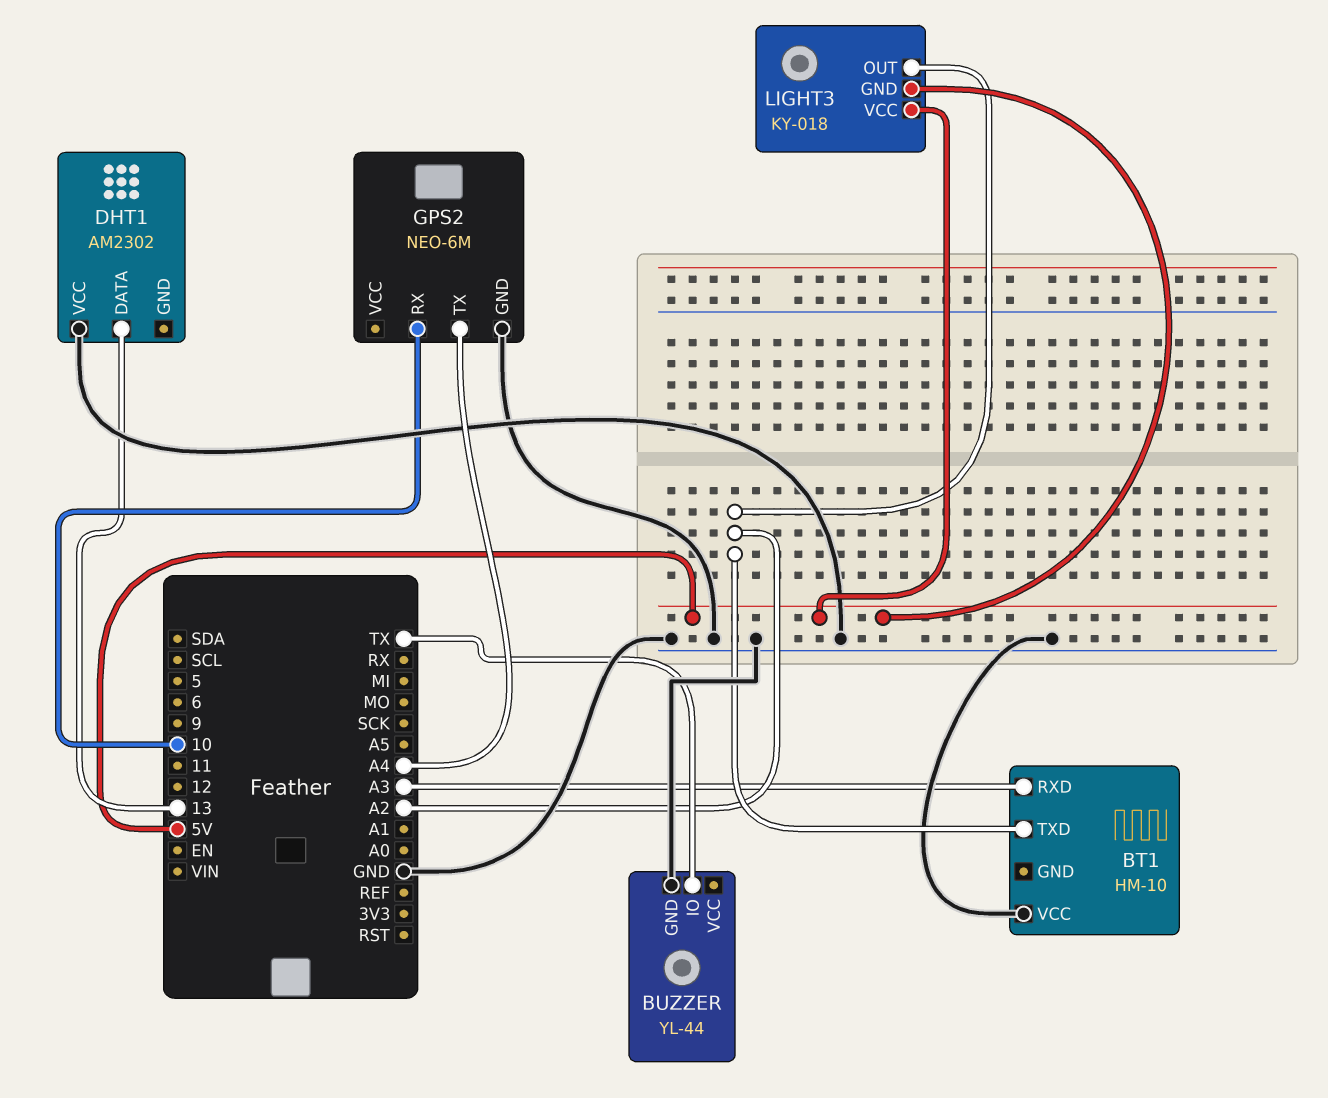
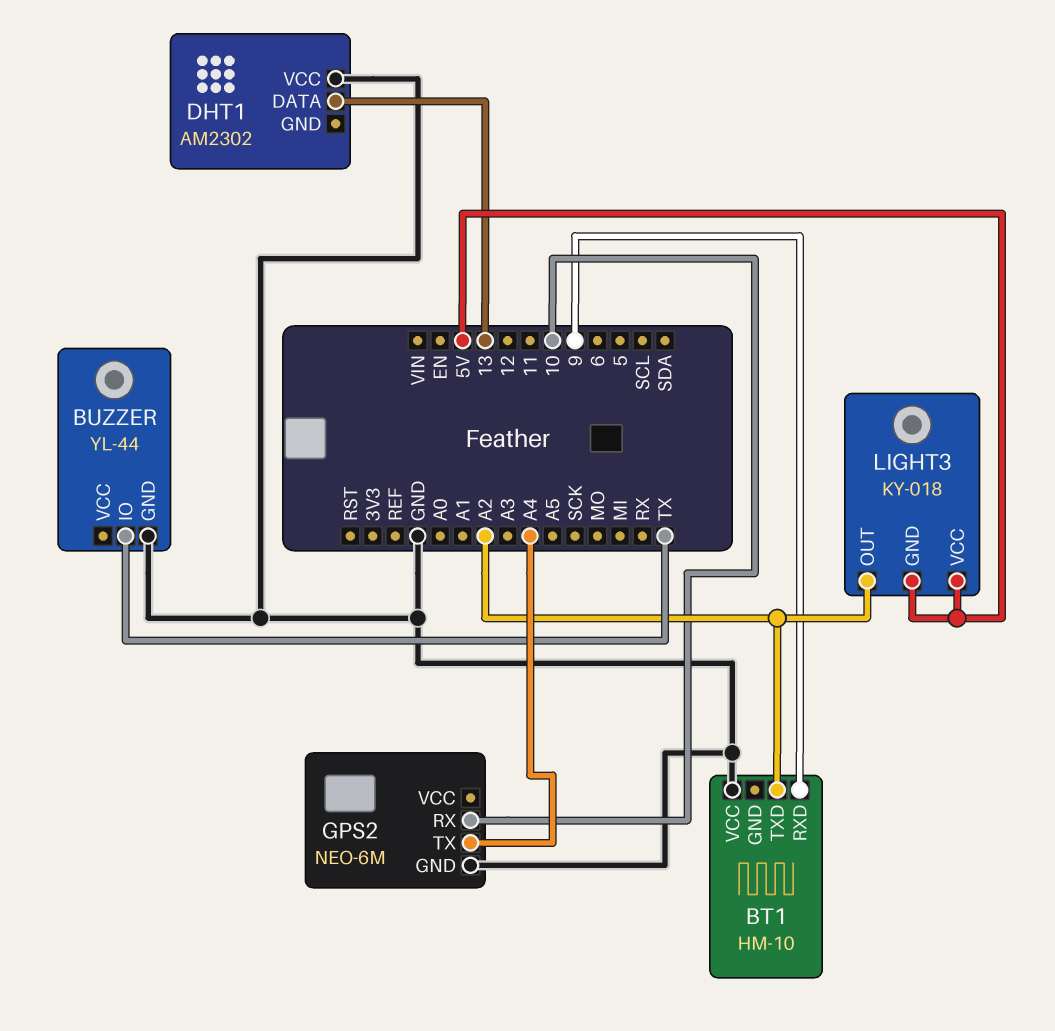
BT1 pin RXD: A3 -> 9

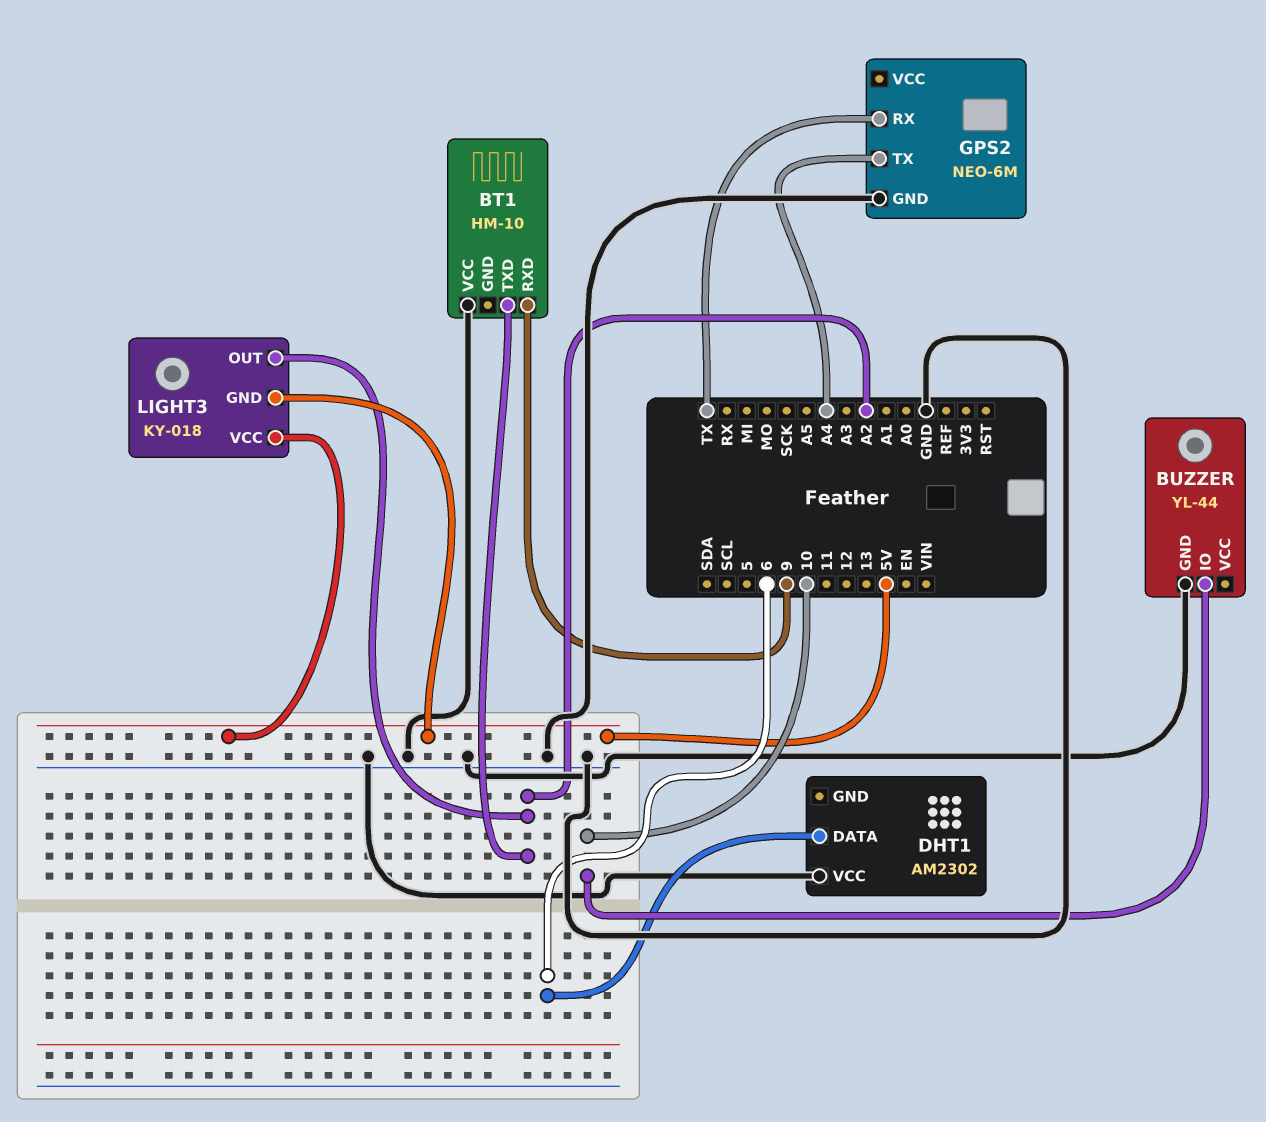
BUZZER pin IO: TX -> 10
DHT1 pin DATA: 13 -> 6
GPS2 pin RX: 10 -> TX

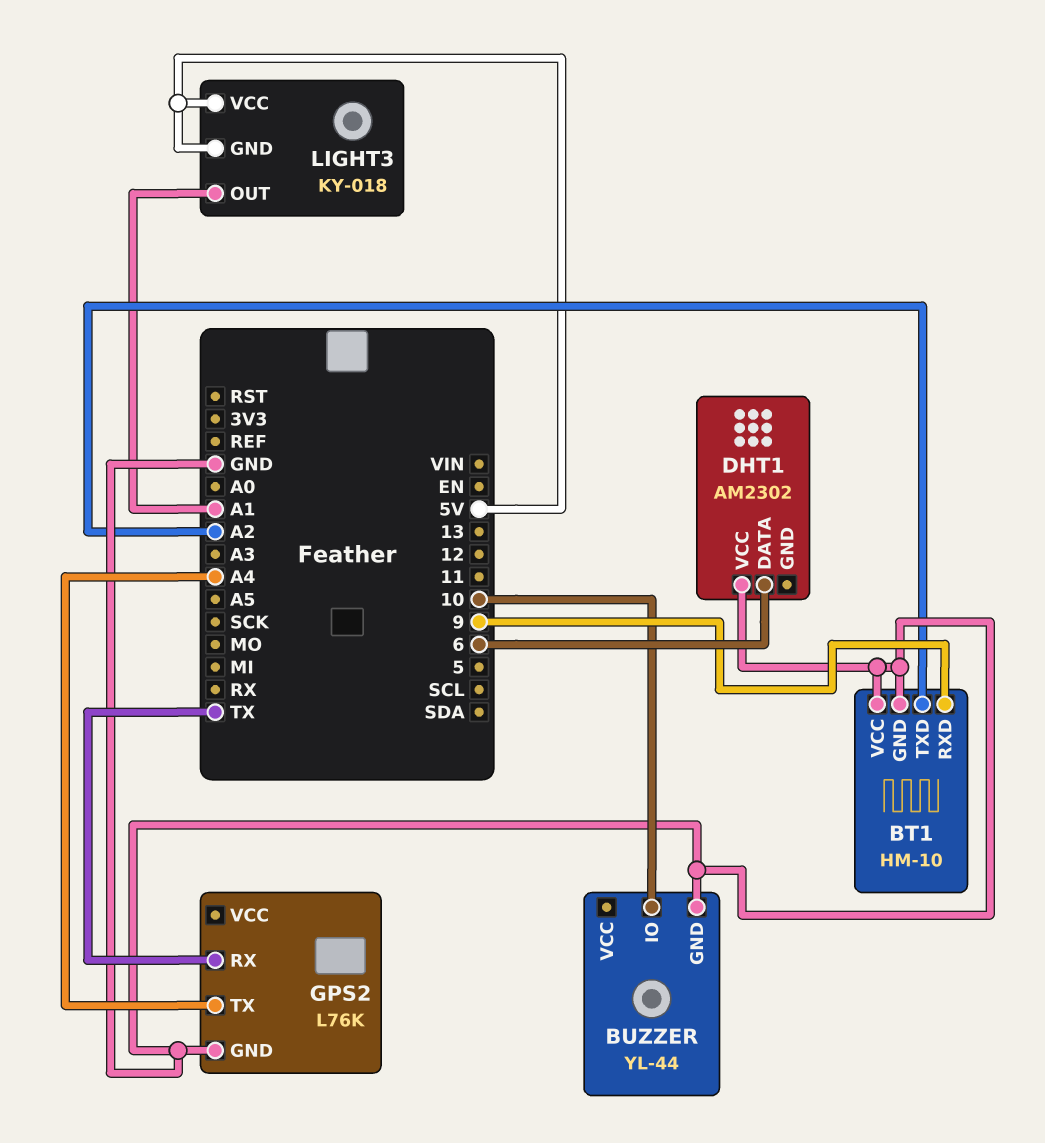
BT1 pin GND: none -> GND
GPS2: NEO-6M -> L76K
LIGHT3 pin OUT: A2 -> A1

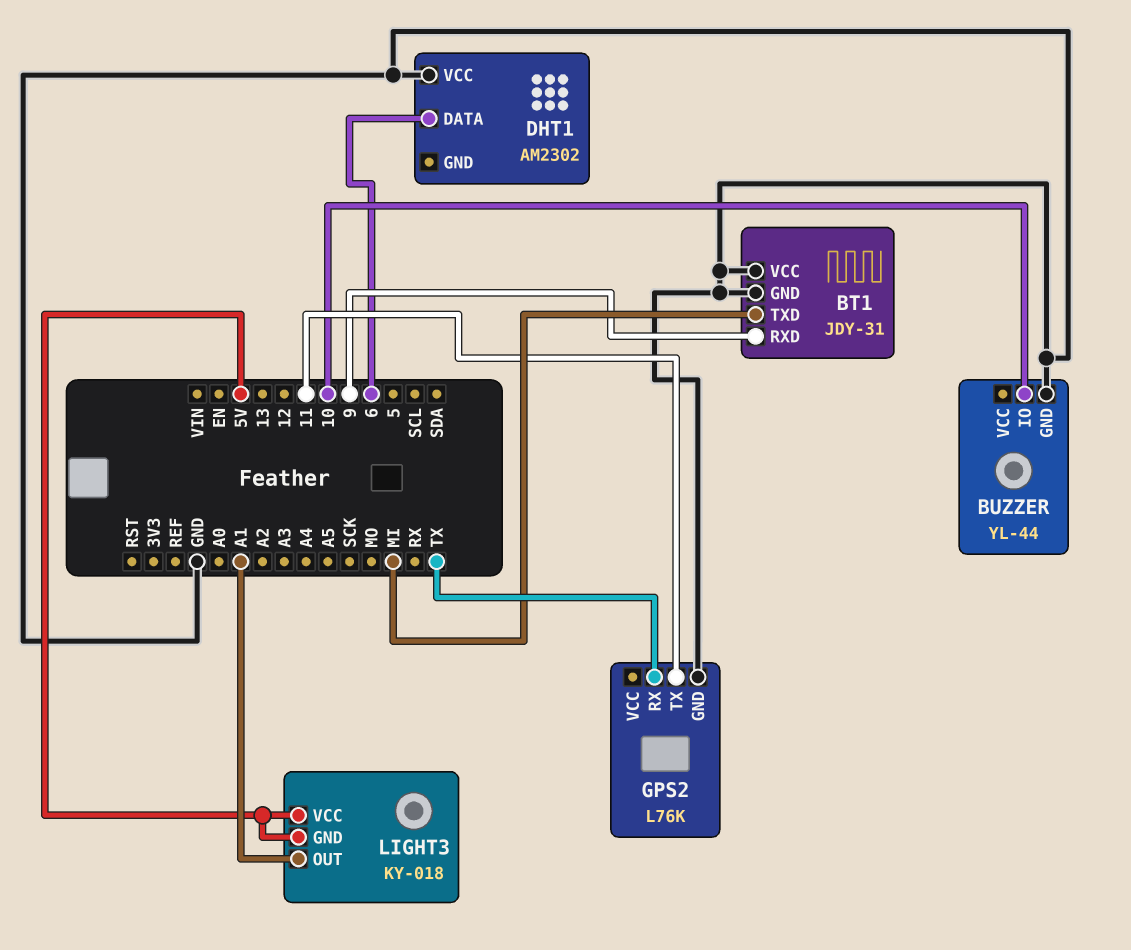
BT1: HM-10 -> JDY-31
BT1 pin TXD: A2 -> MI
GPS2 pin TX: A4 -> 11

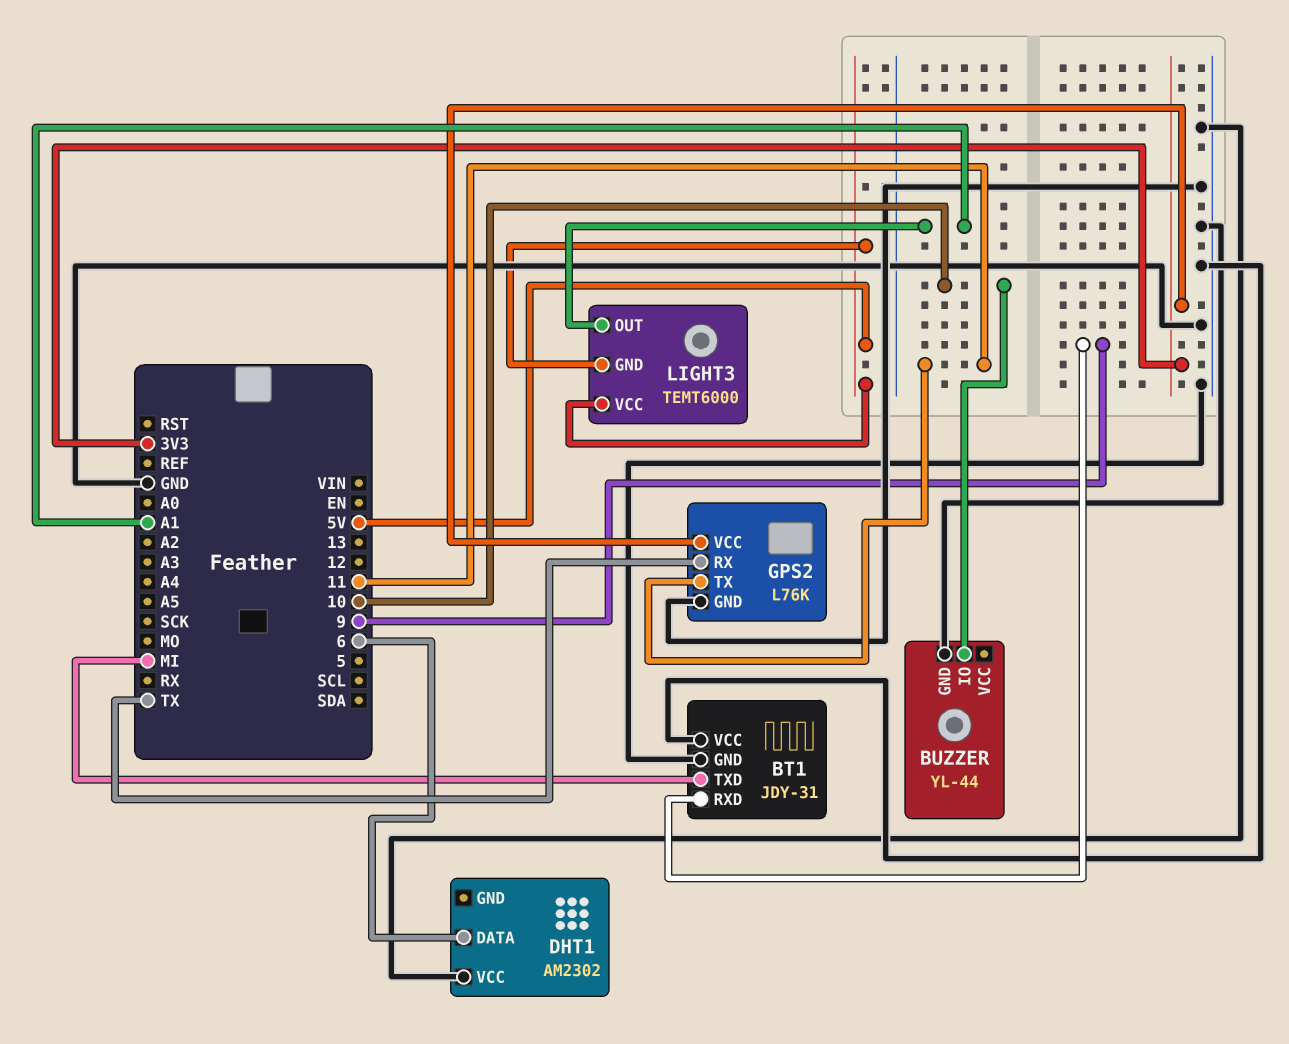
GPS2 pin VCC: none -> 3V3
LIGHT3: KY-018 -> TEMT6000

